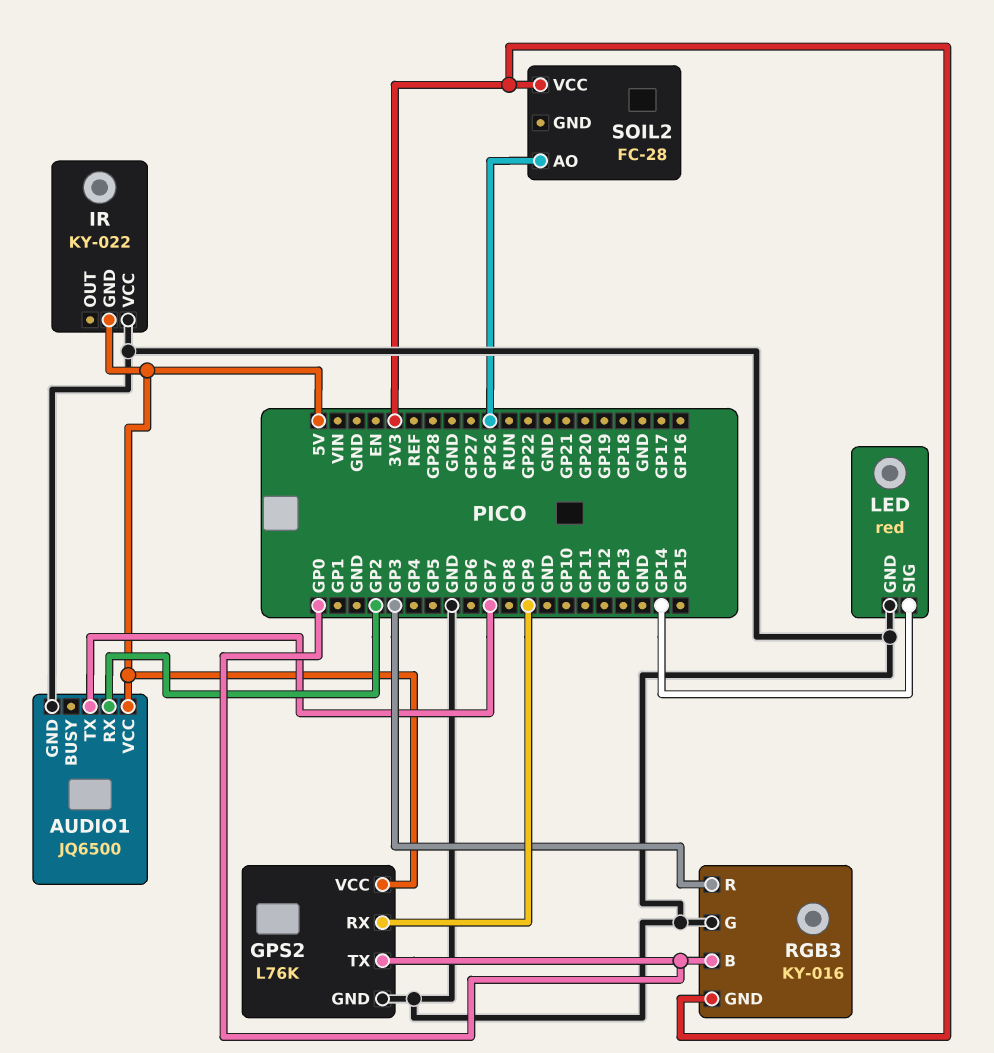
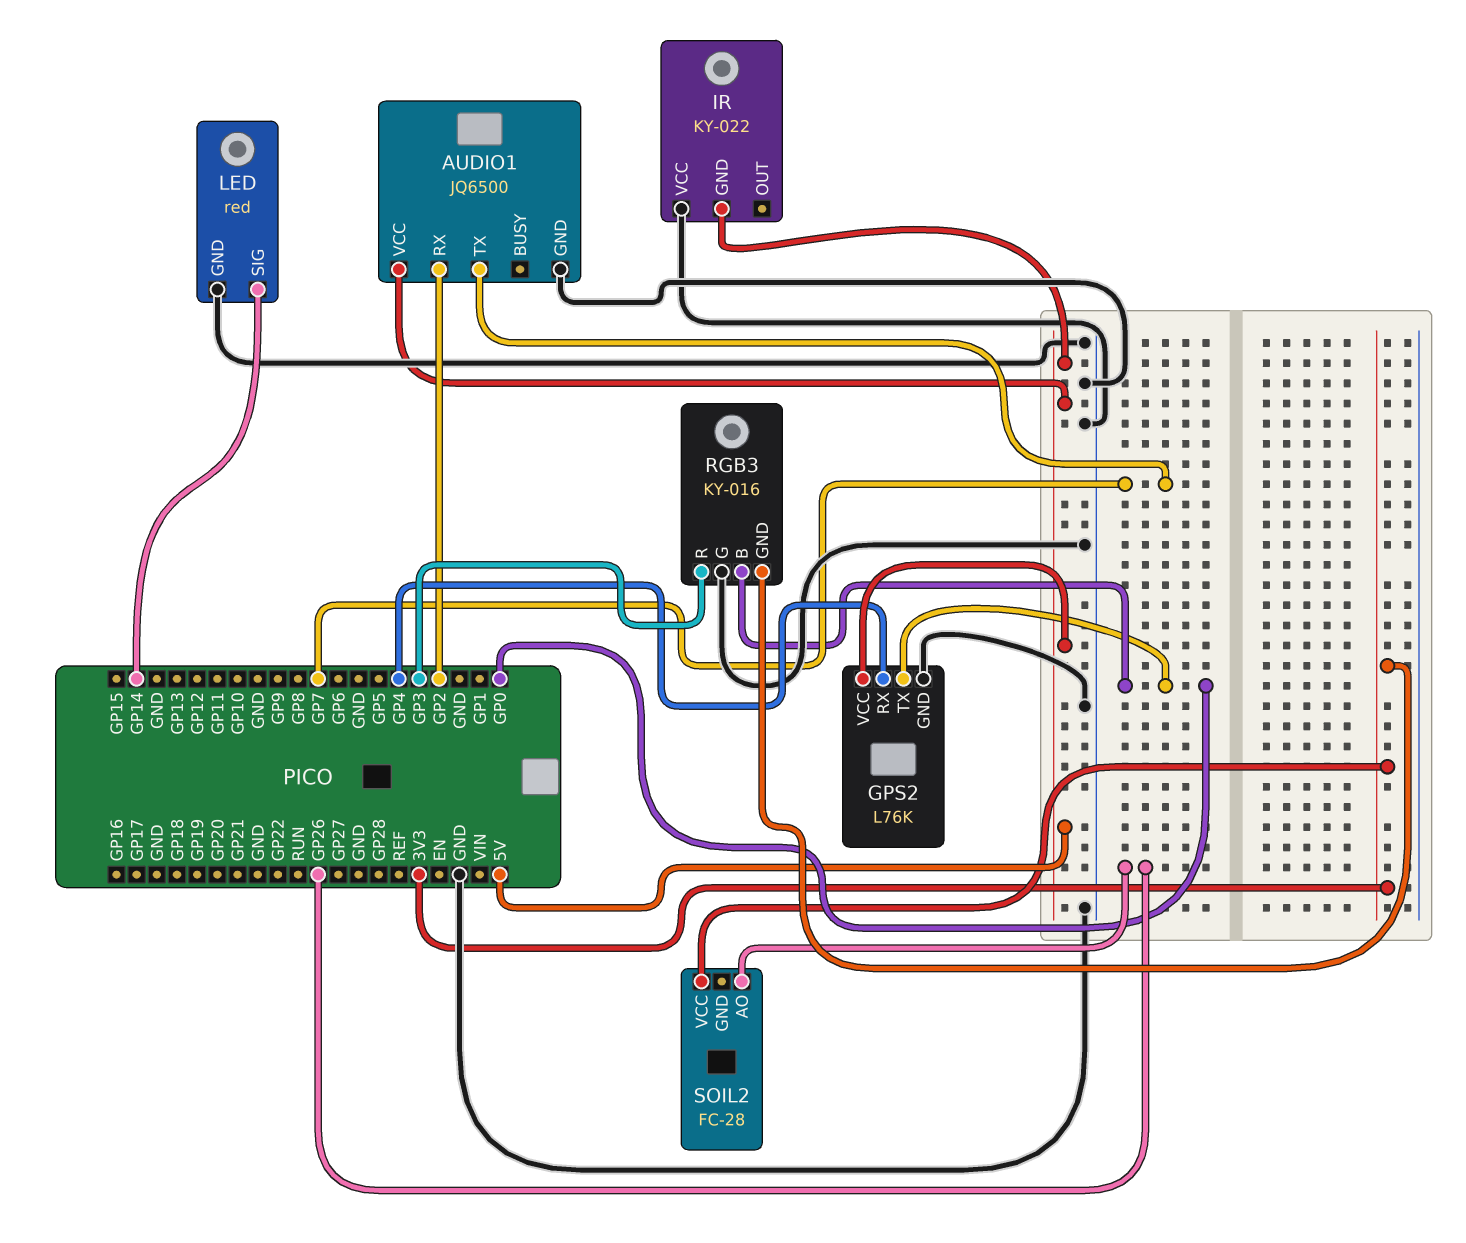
GPS2 pin RX: GP9 -> GP4

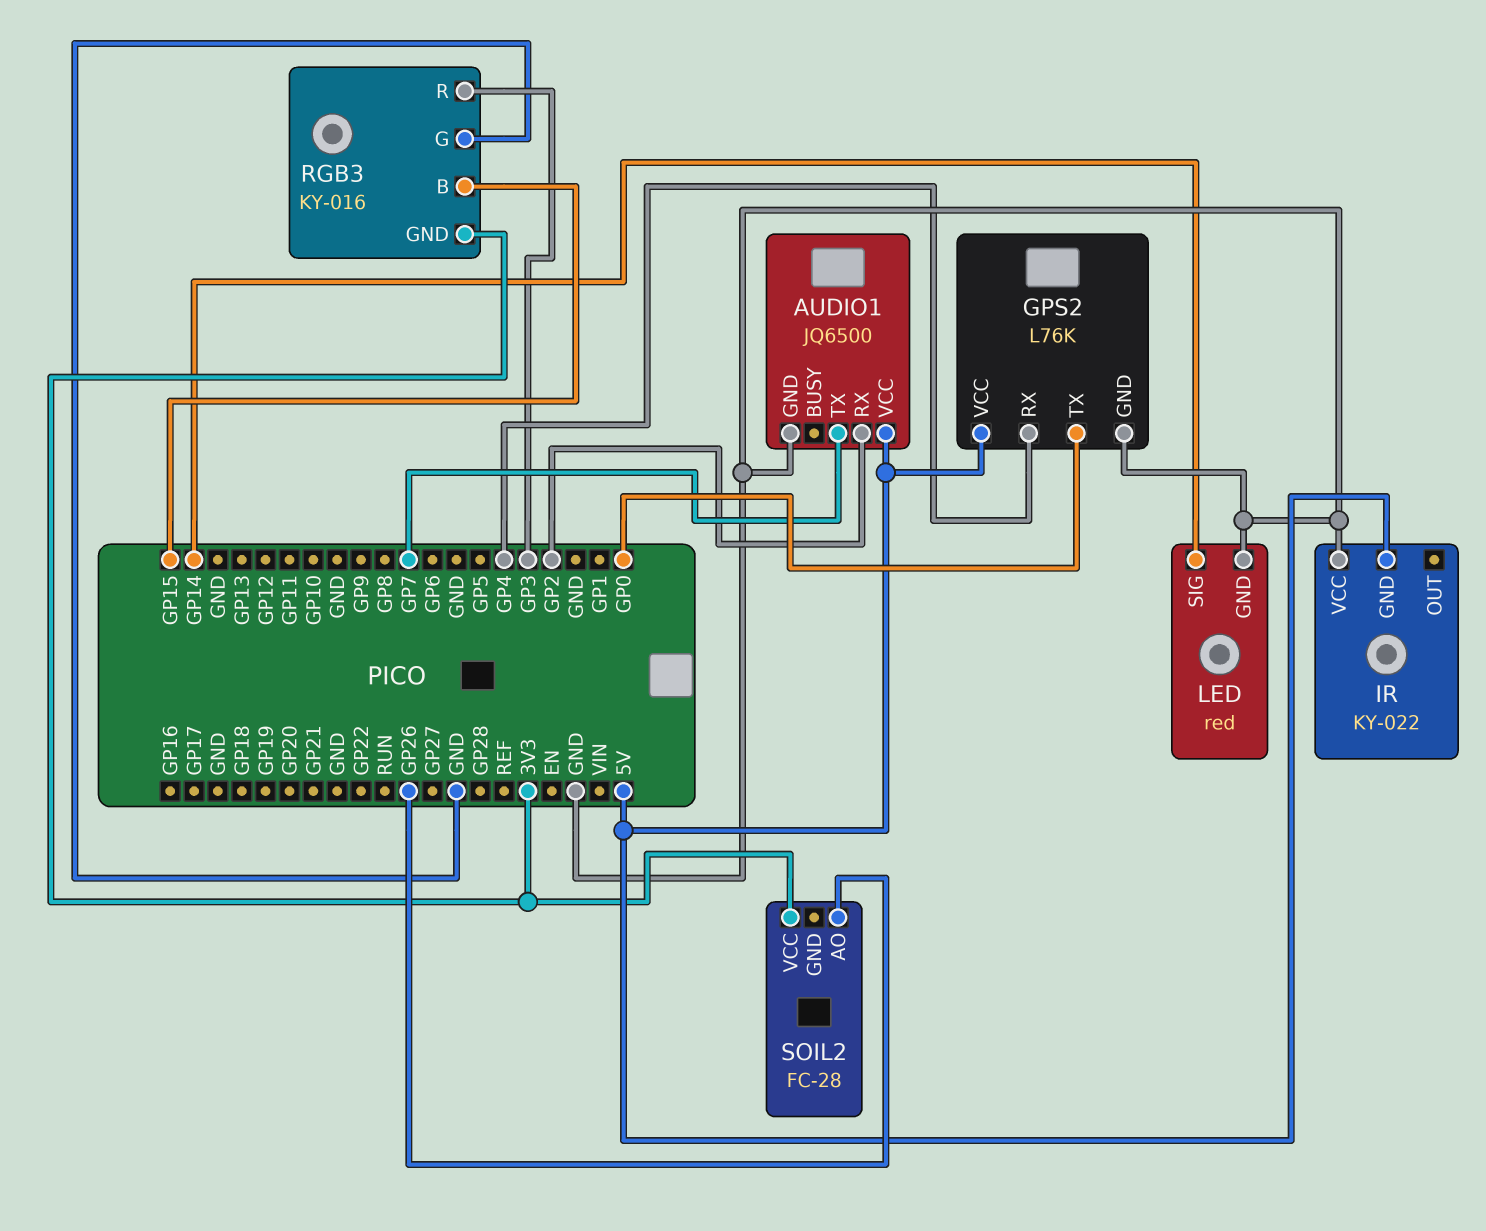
RGB3 pin B: GP0 -> GP15

